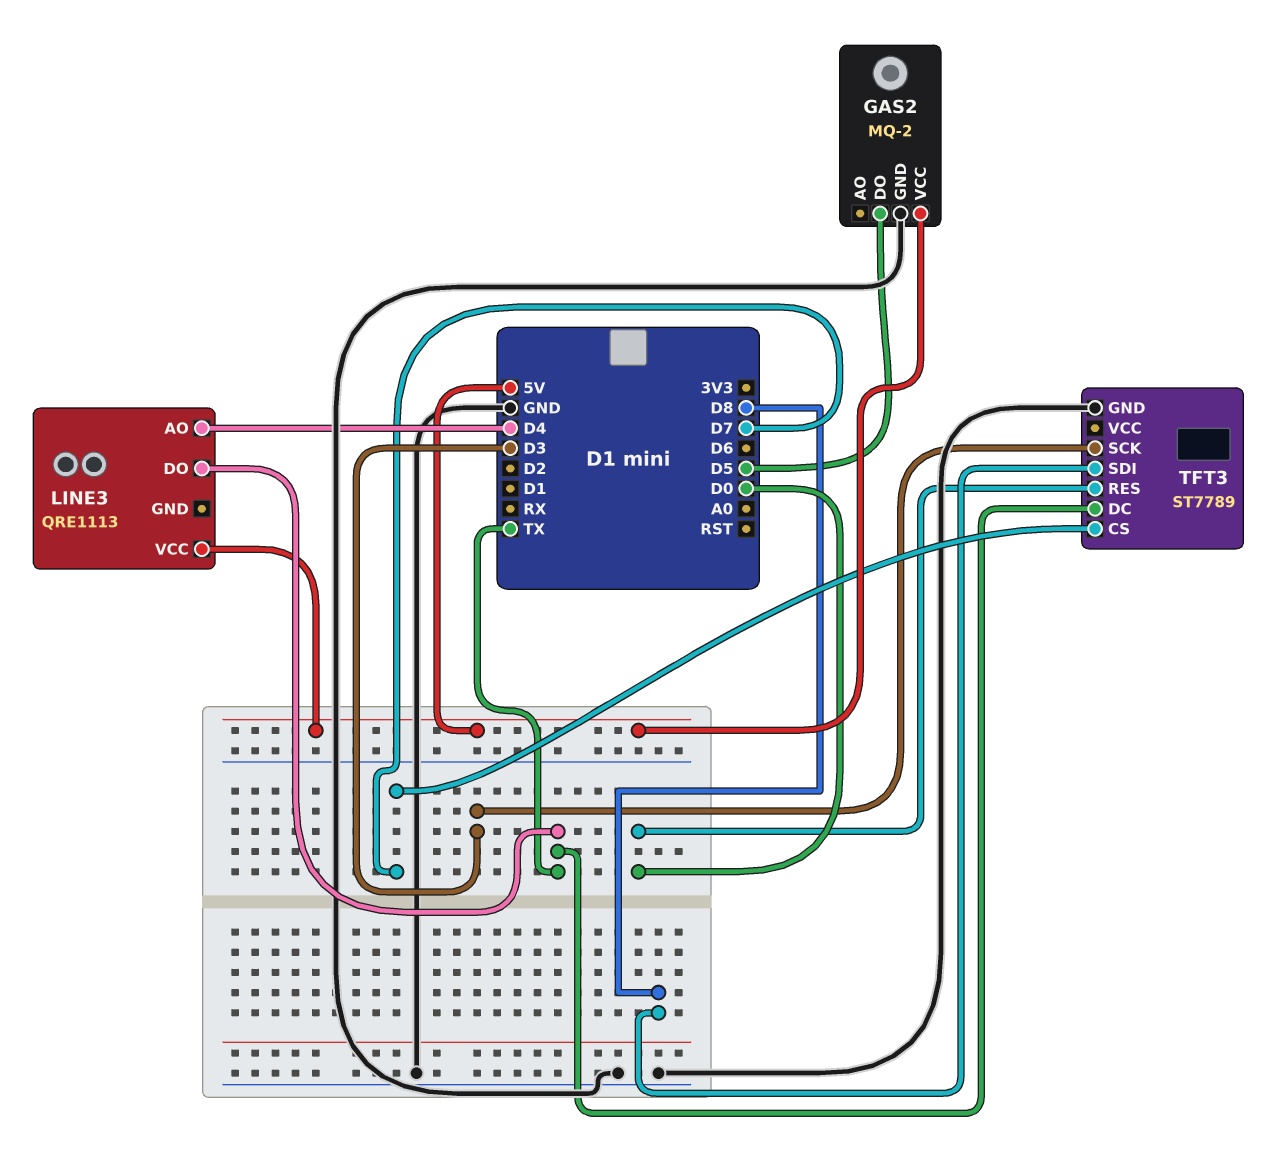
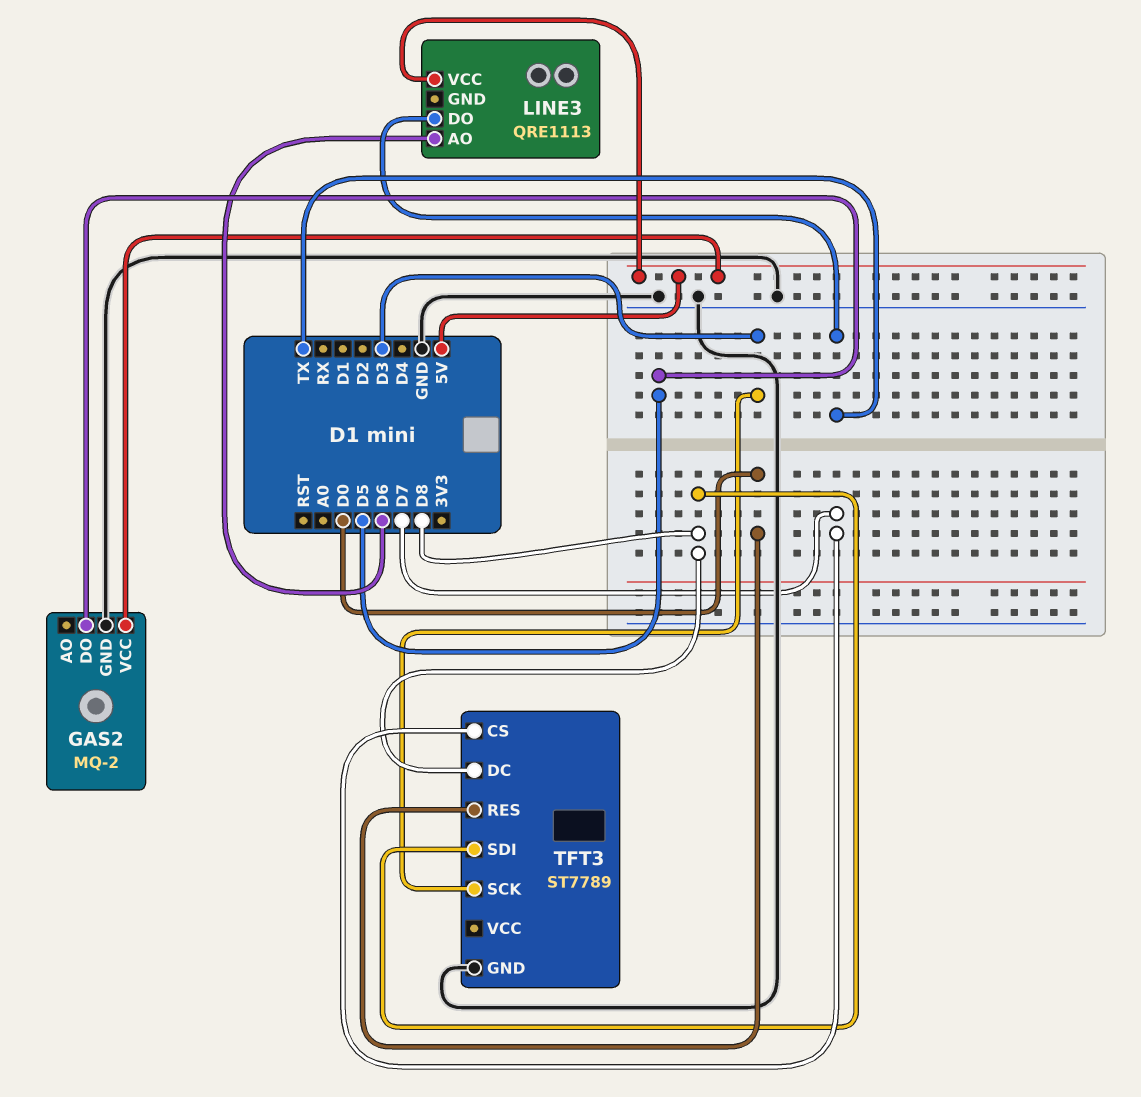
LINE3 pin AO: D4 -> D6
TFT3 pin DC: TX -> D8

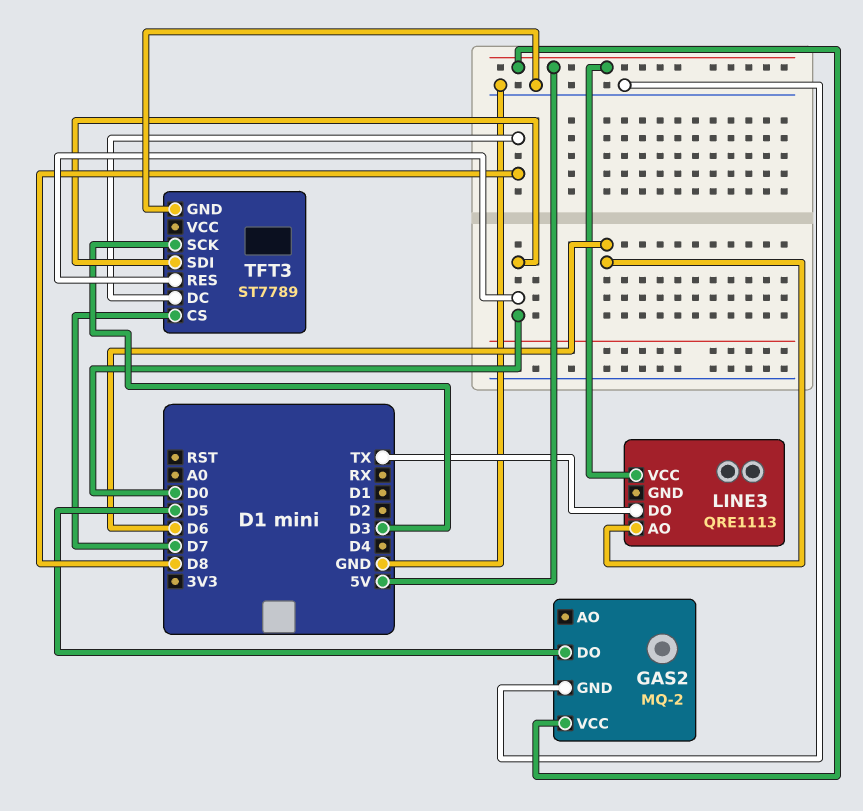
TFT3 pin SDI: D8 -> D0

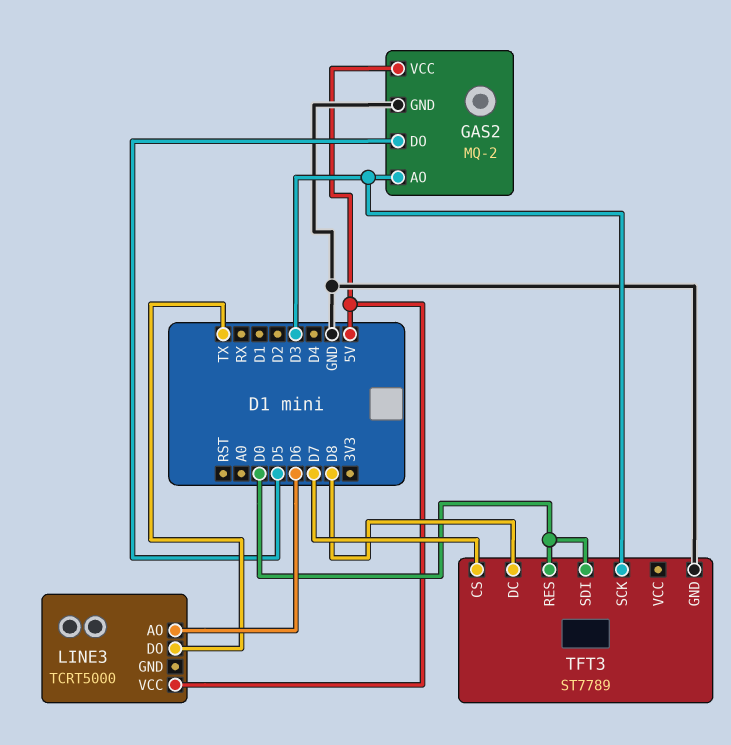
GAS2 pin AO: none -> D3
LINE3: QRE1113 -> TCRT5000

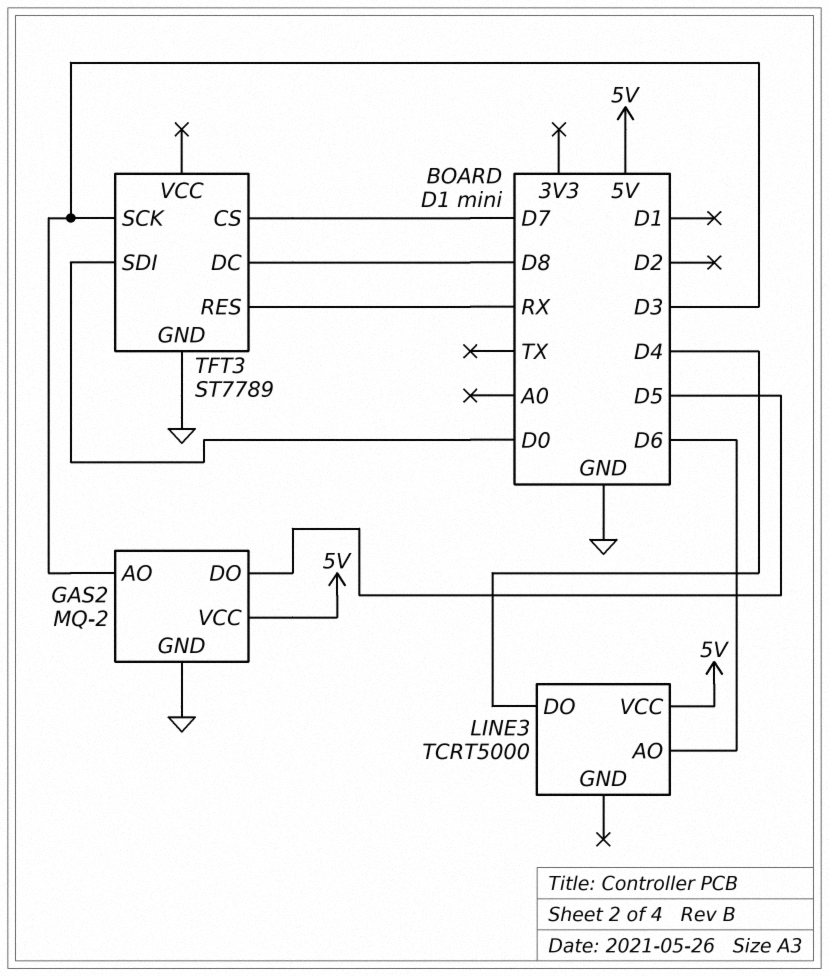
LINE3 pin DO: TX -> D4
TFT3 pin RES: D0 -> RX

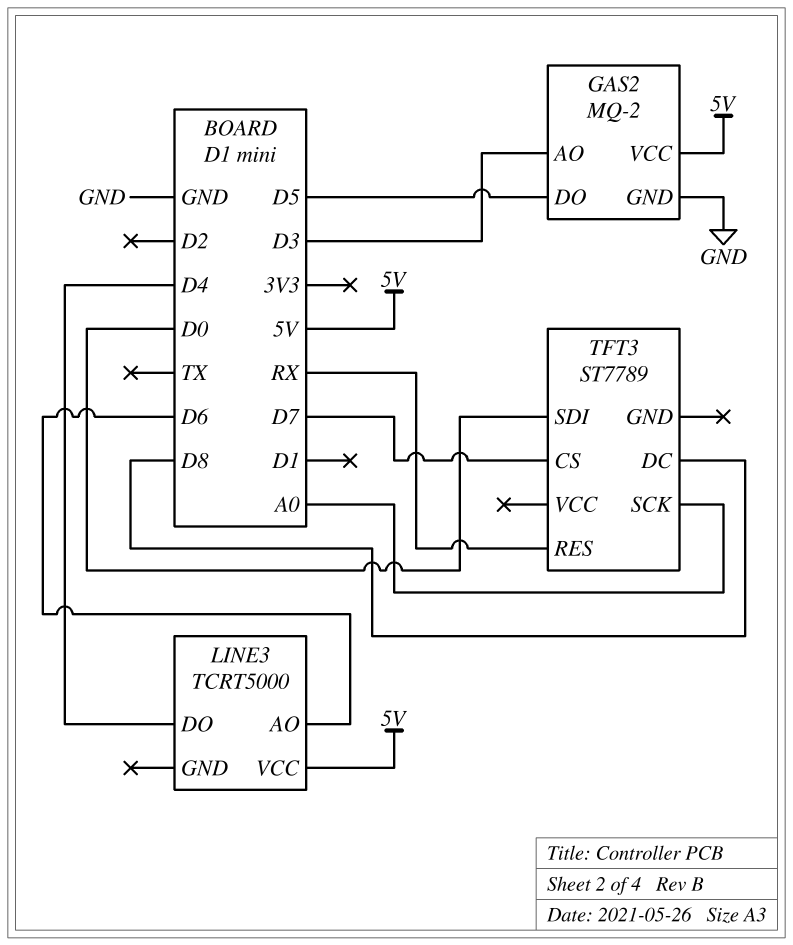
TFT3 pin GND: GND -> none
TFT3 pin SCK: D3 -> A0

